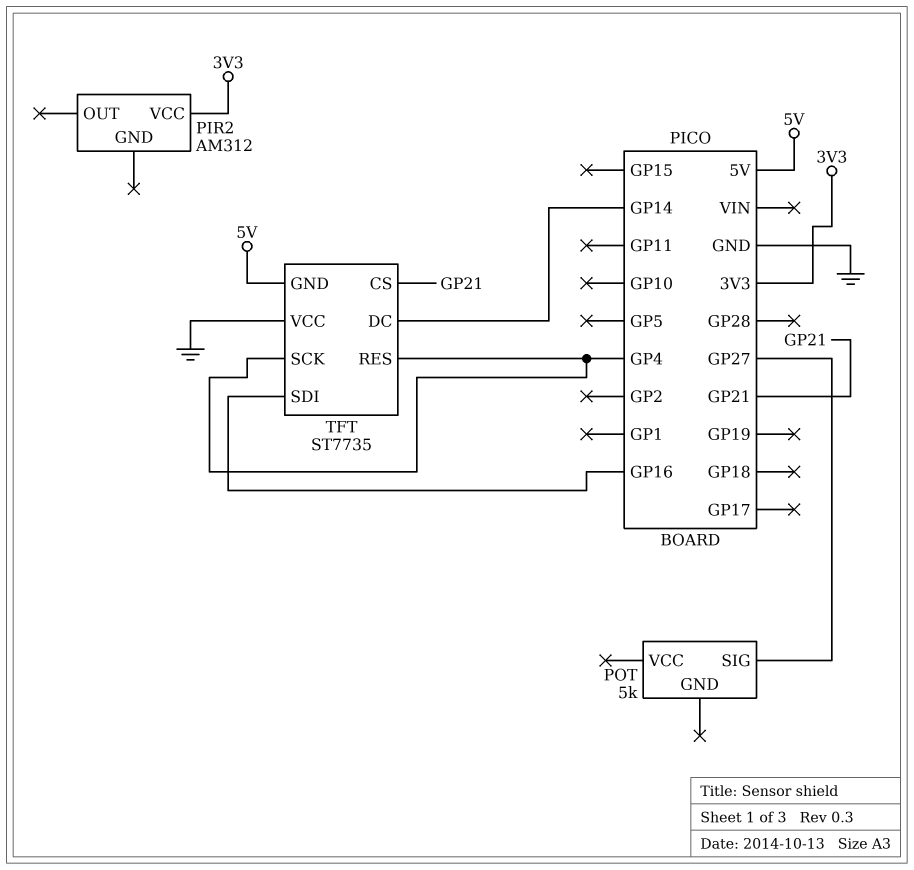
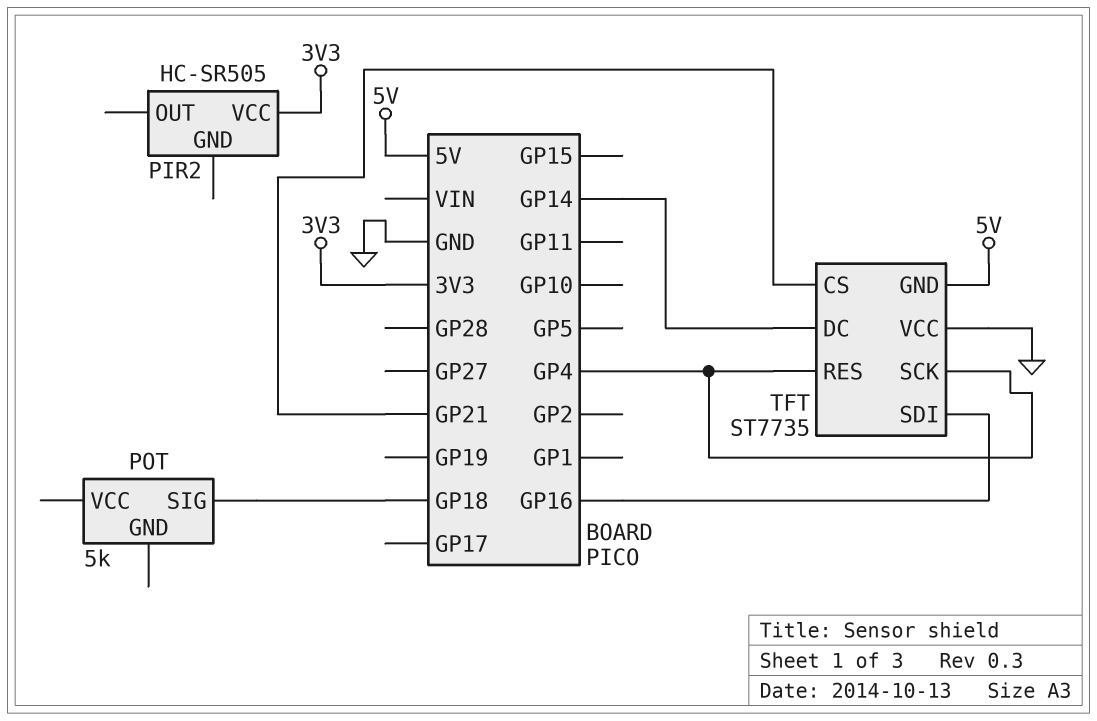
PIR2: AM312 -> HC-SR505
POT pin SIG: GP27 -> GP18

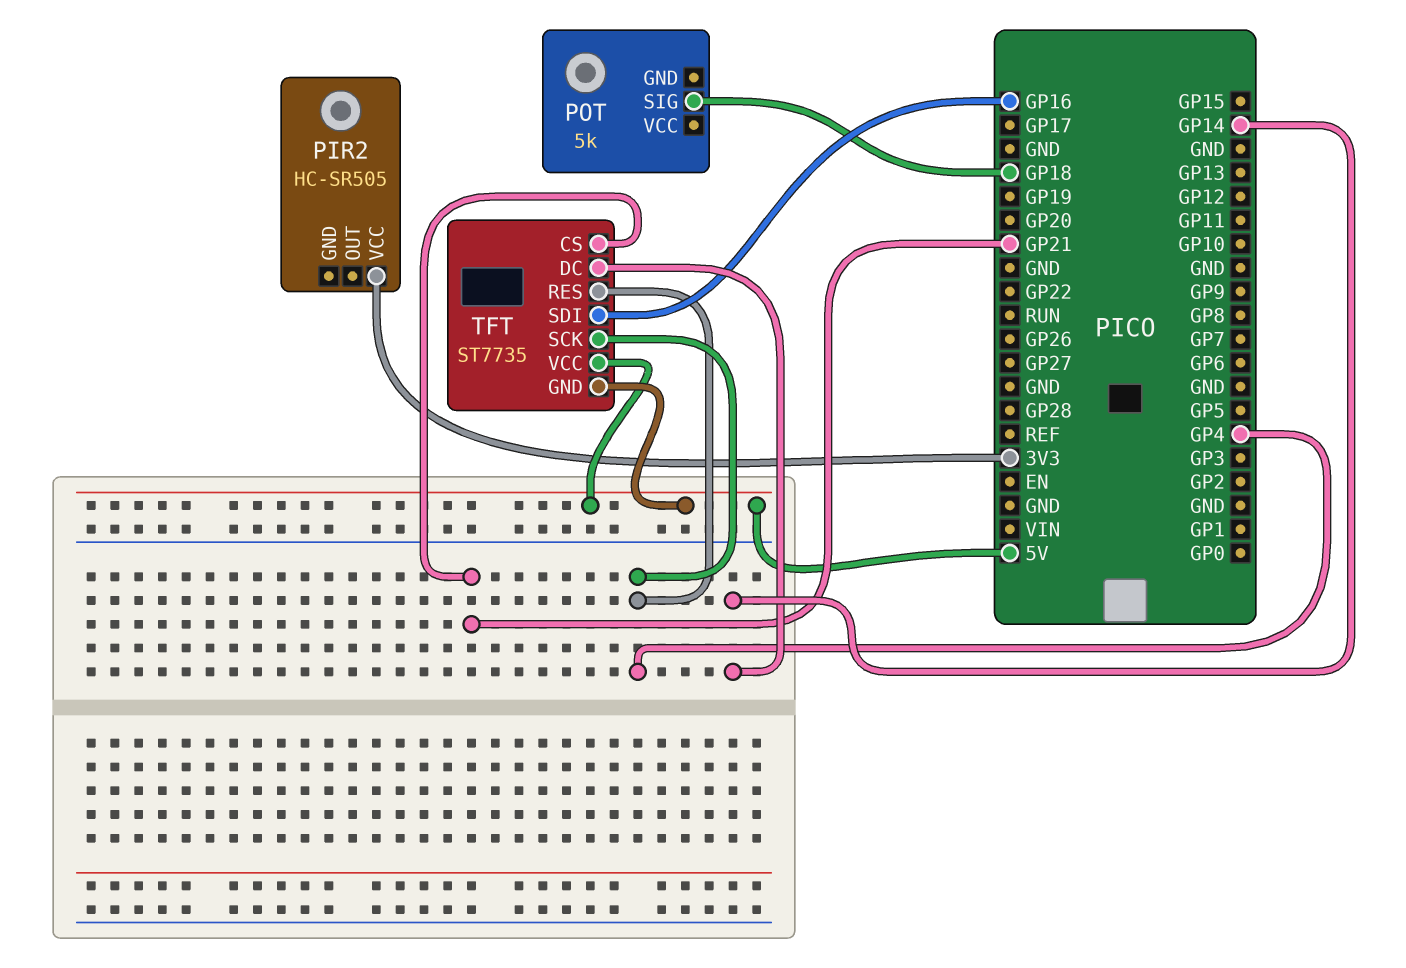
TFT pin VCC: GND -> 5V

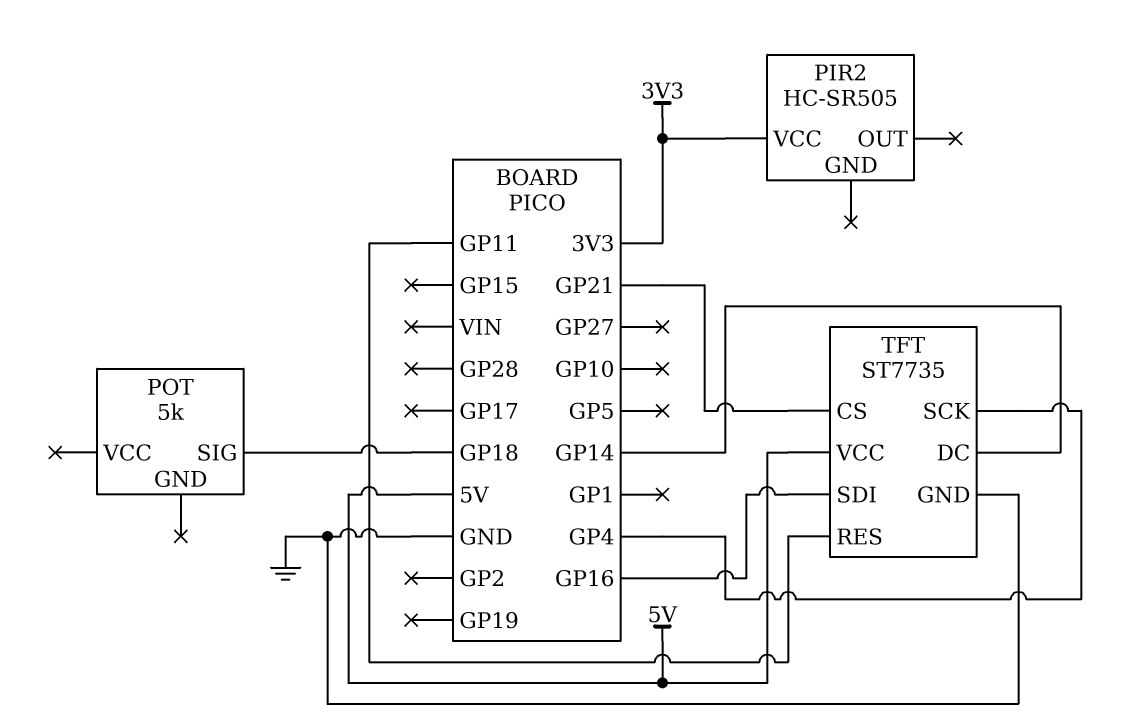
TFT pin GND: 5V -> GND
TFT pin RES: GP4 -> GP11

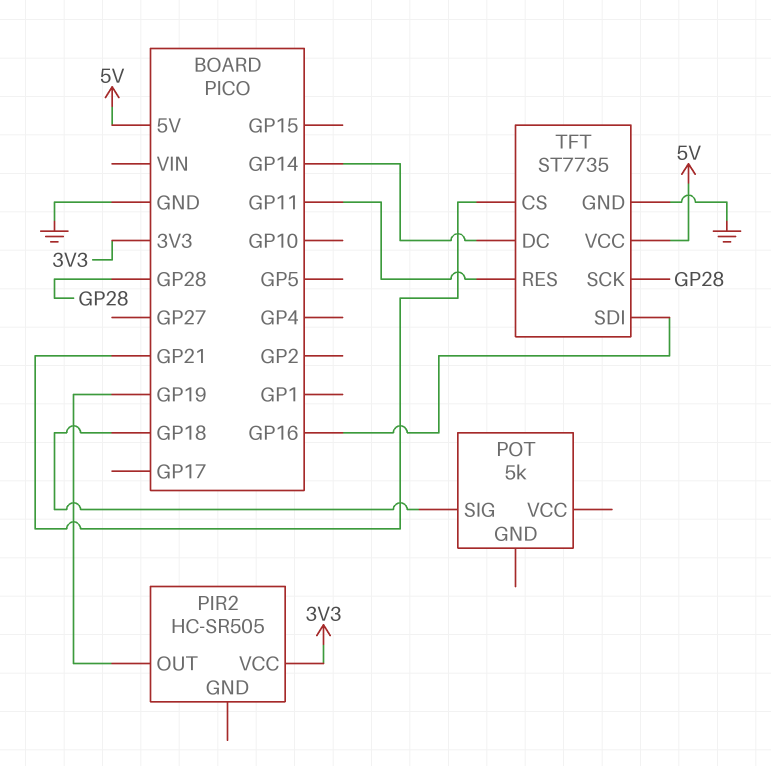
PIR2 pin OUT: none -> GP19
TFT pin SCK: GP4 -> GP28

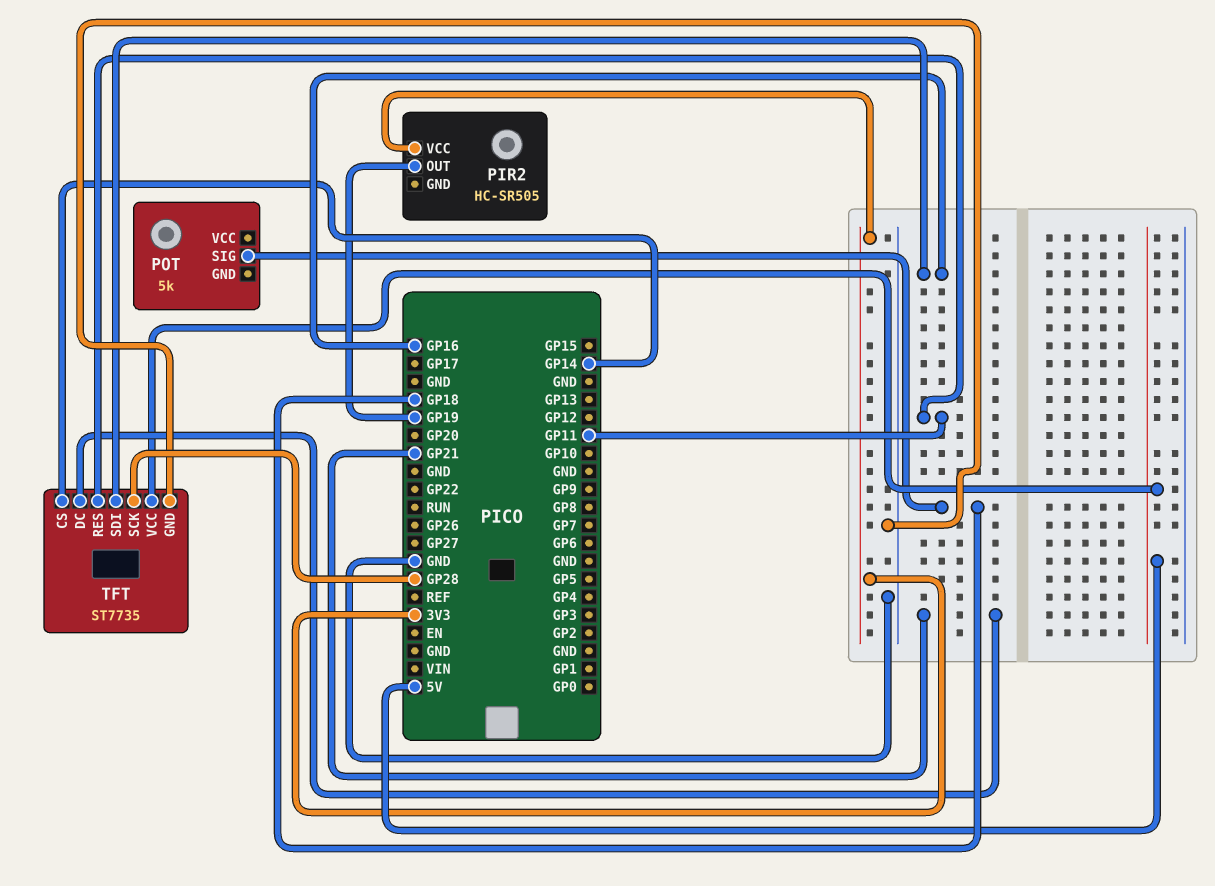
TFT pin CS: GP21 -> GP14
TFT pin DC: GP14 -> GP21

